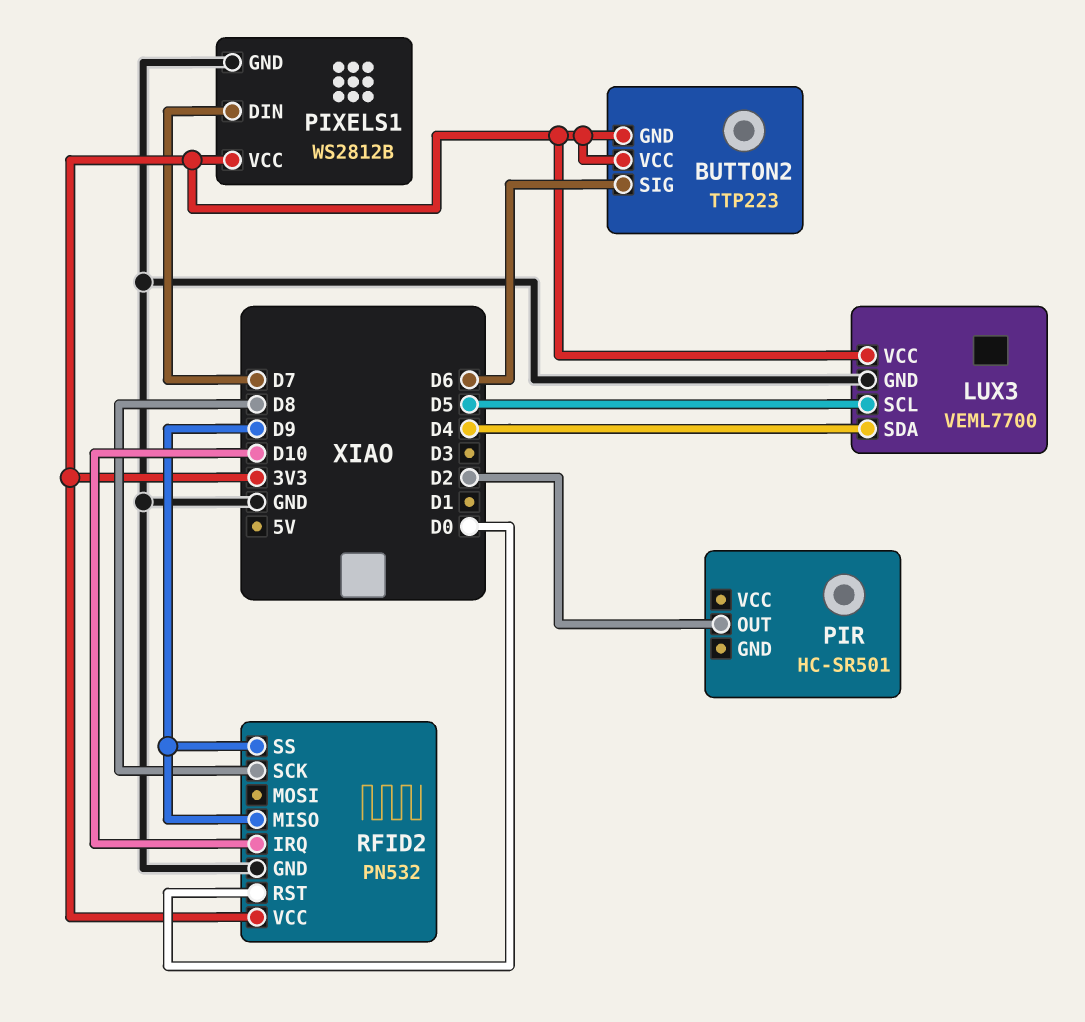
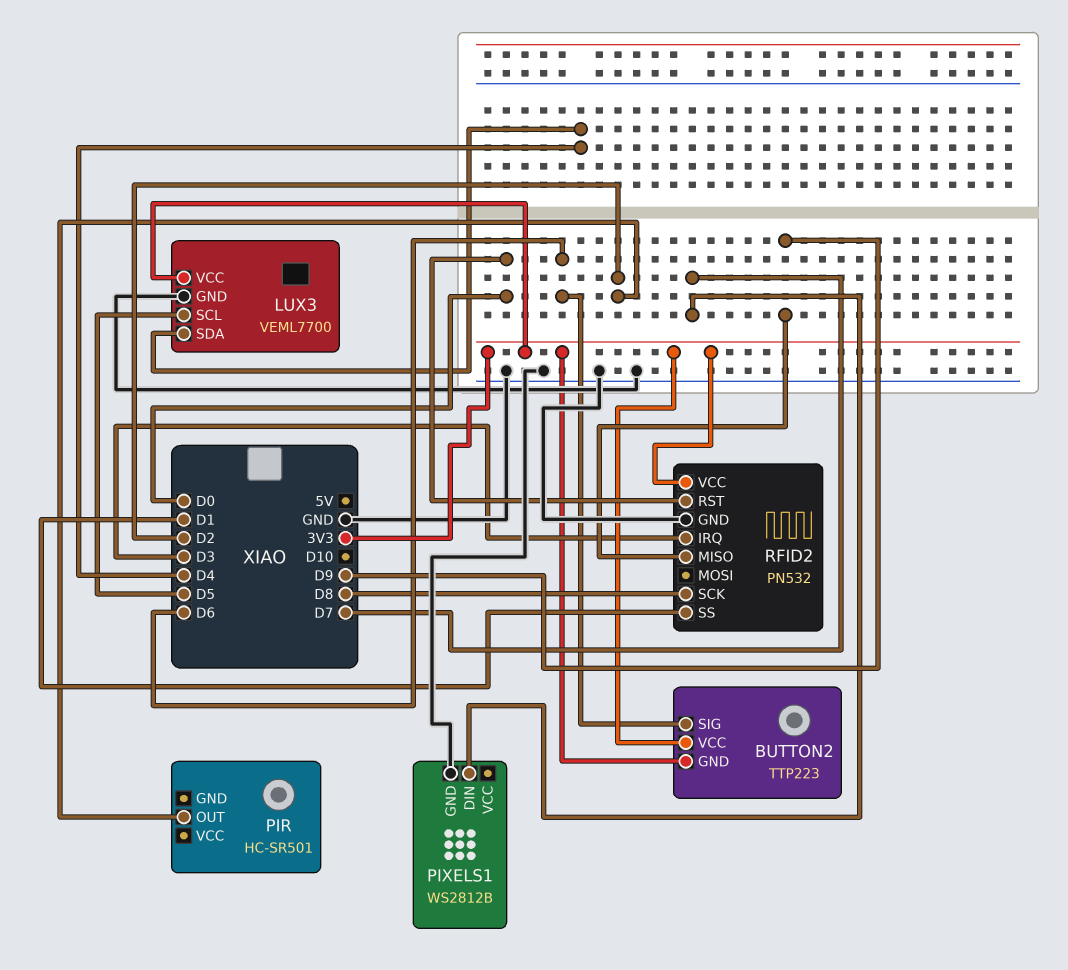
PIXELS1 pin VCC: 3V3 -> none
RFID2 pin IRQ: D10 -> D3
RFID2 pin SS: D9 -> D1

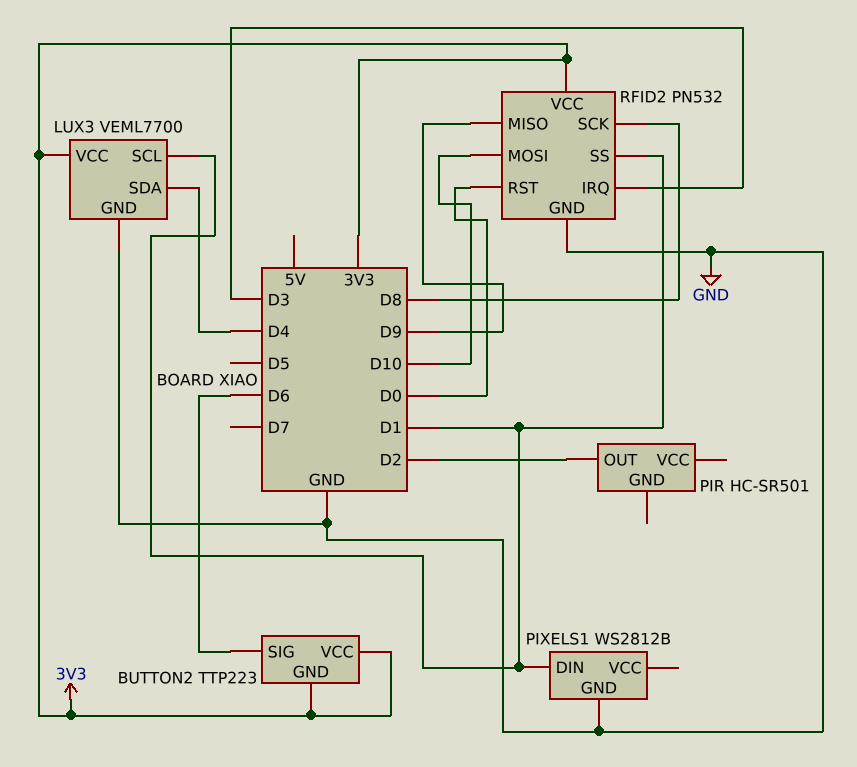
LUX3 pin SCL: D5 -> D1
PIXELS1 pin DIN: D7 -> D1
RFID2 pin MOSI: none -> D10

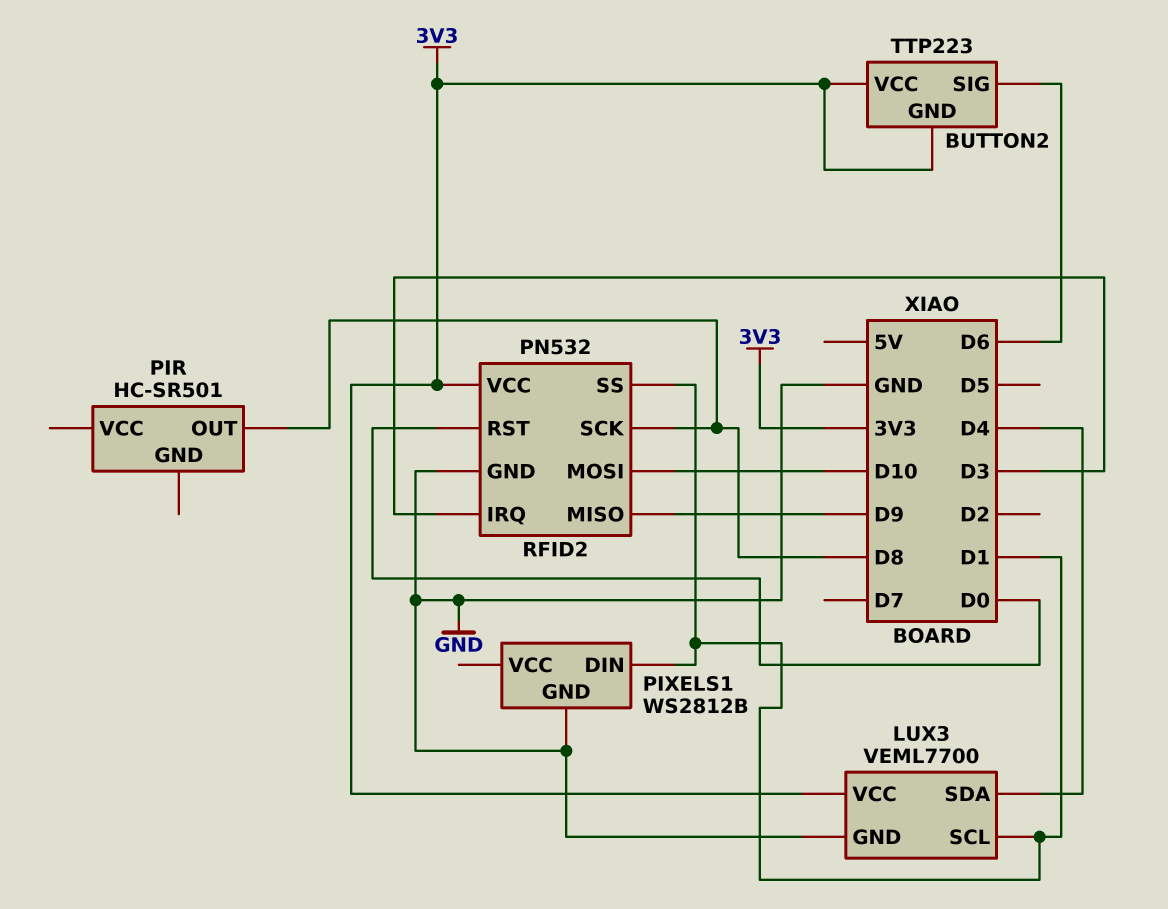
PIR pin OUT: D2 -> D8

